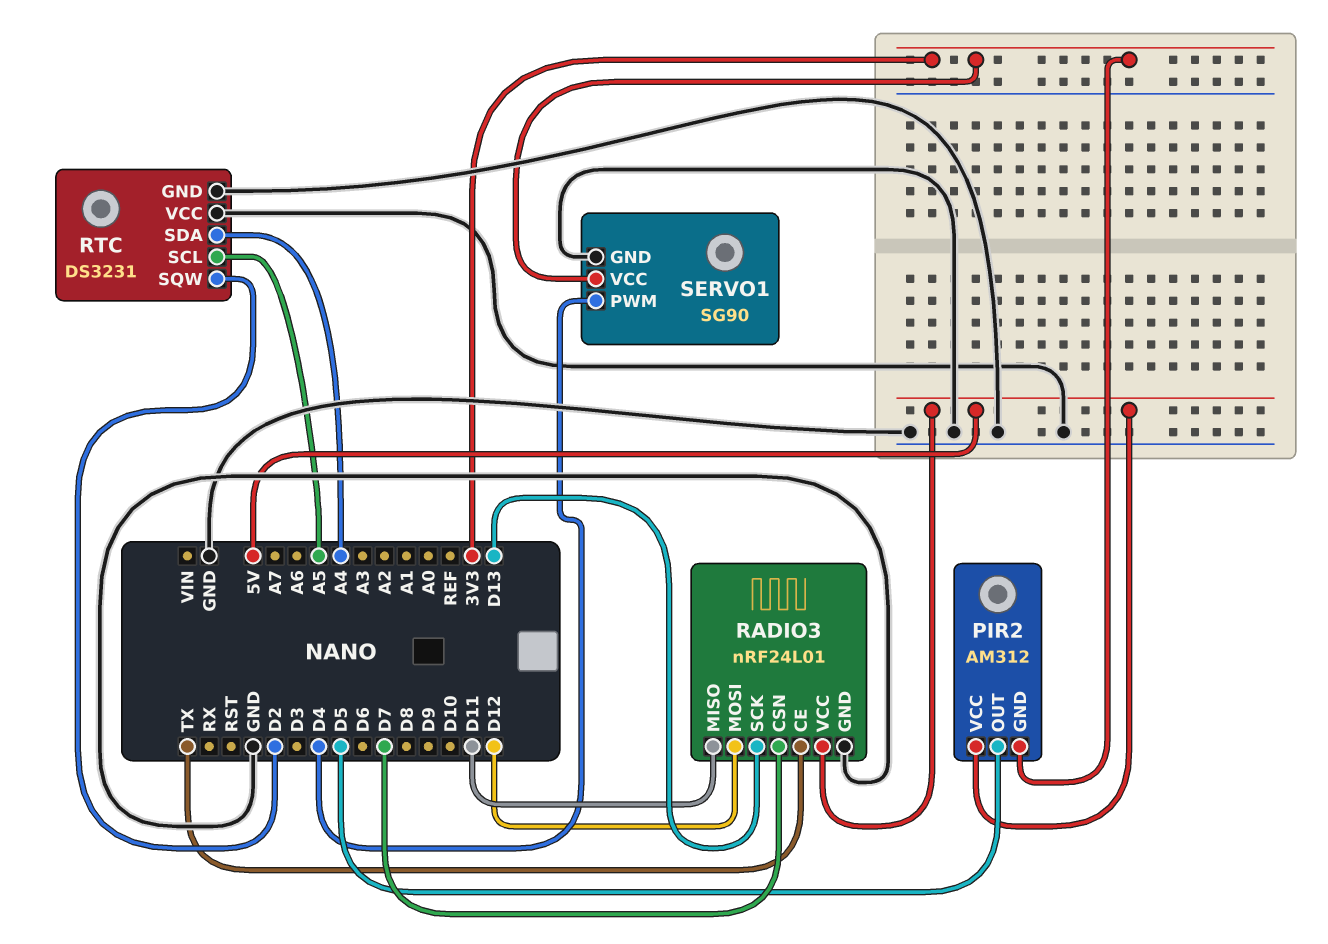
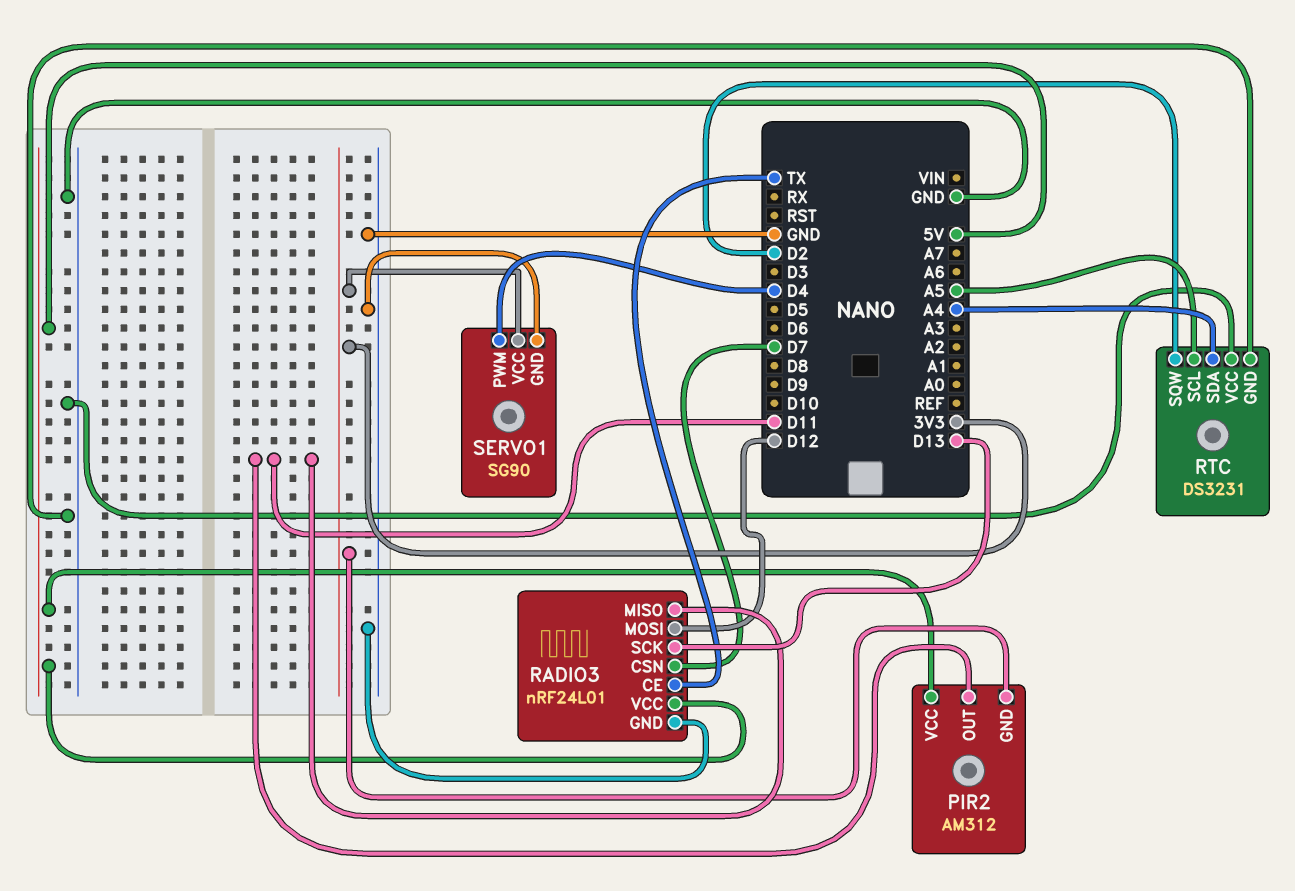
PIR2 pin OUT: D5 -> D11

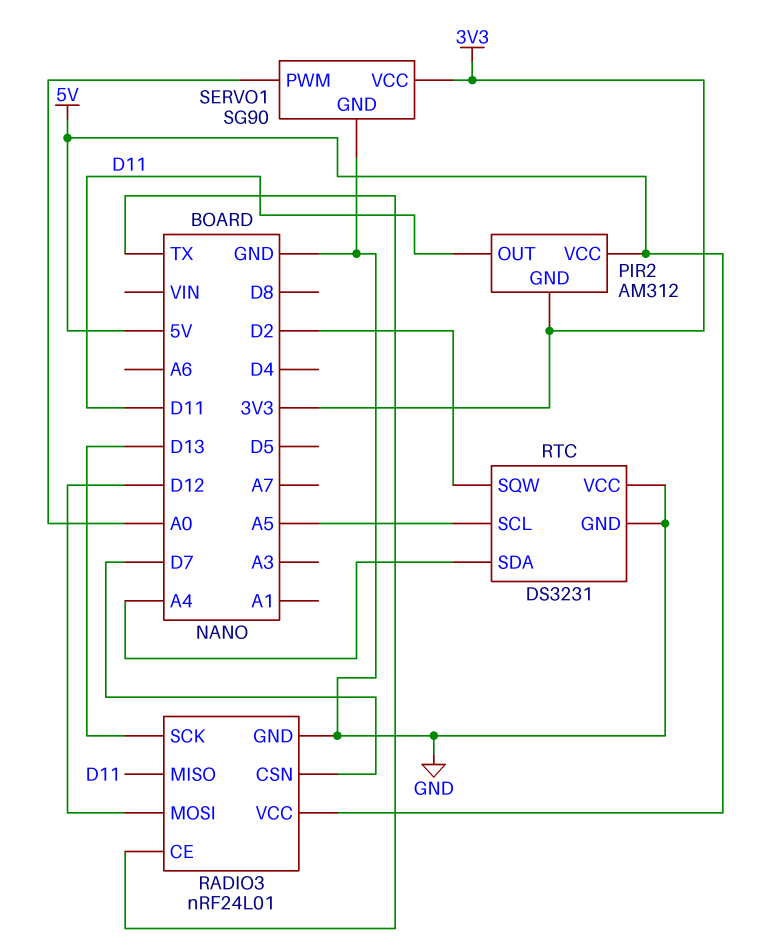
SERVO1 pin PWM: D4 -> A0

